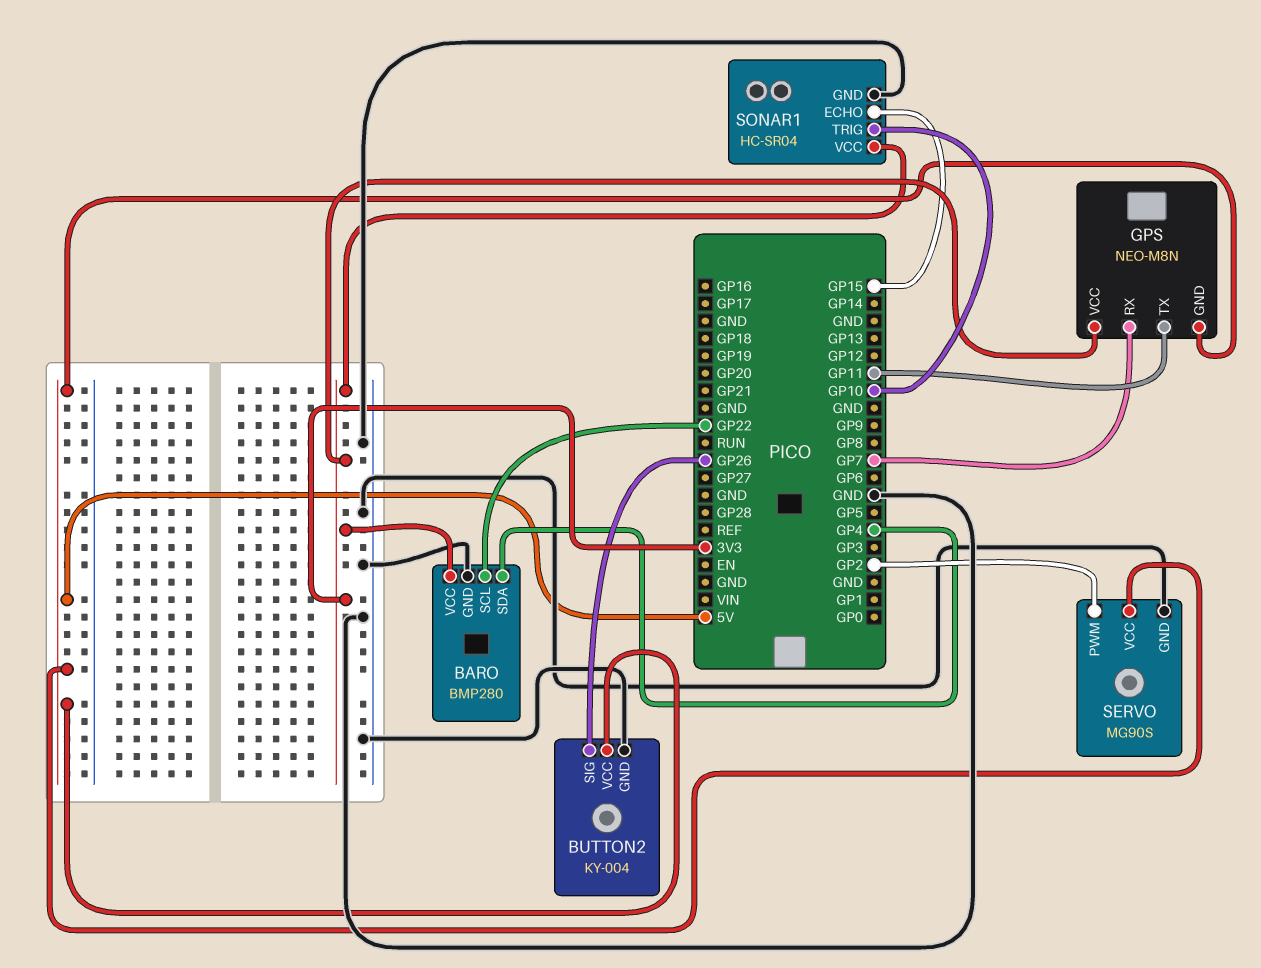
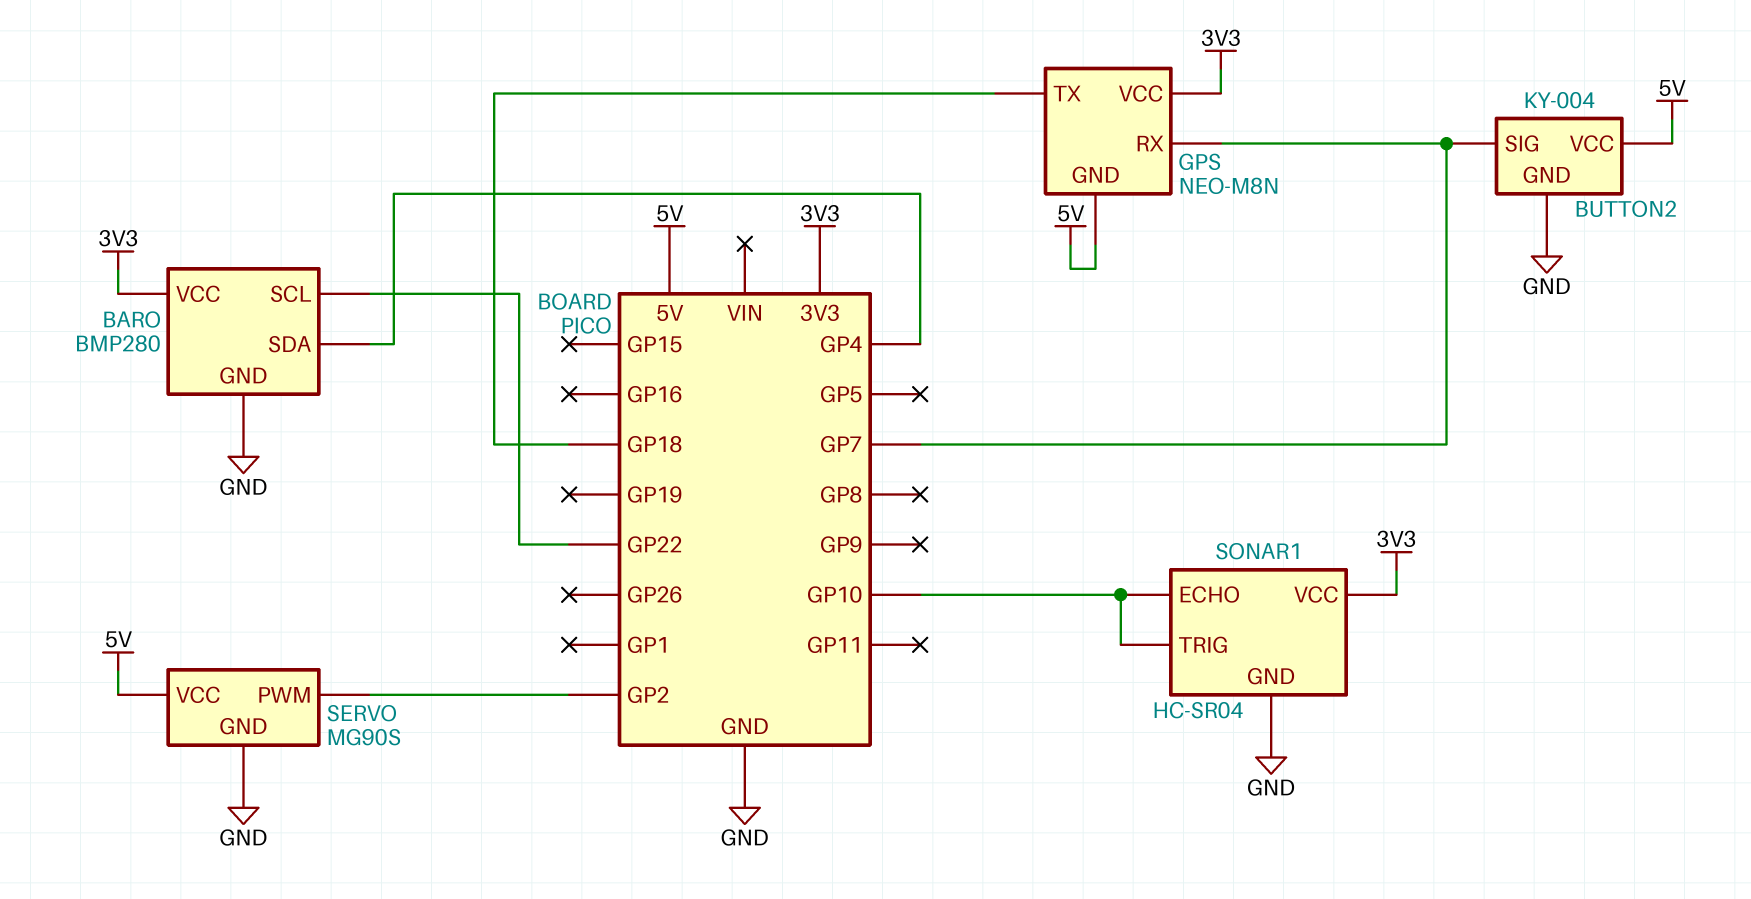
BUTTON2 pin SIG: GP26 -> GP7
GPS pin TX: GP11 -> GP18
SONAR1 pin ECHO: GP15 -> GP10

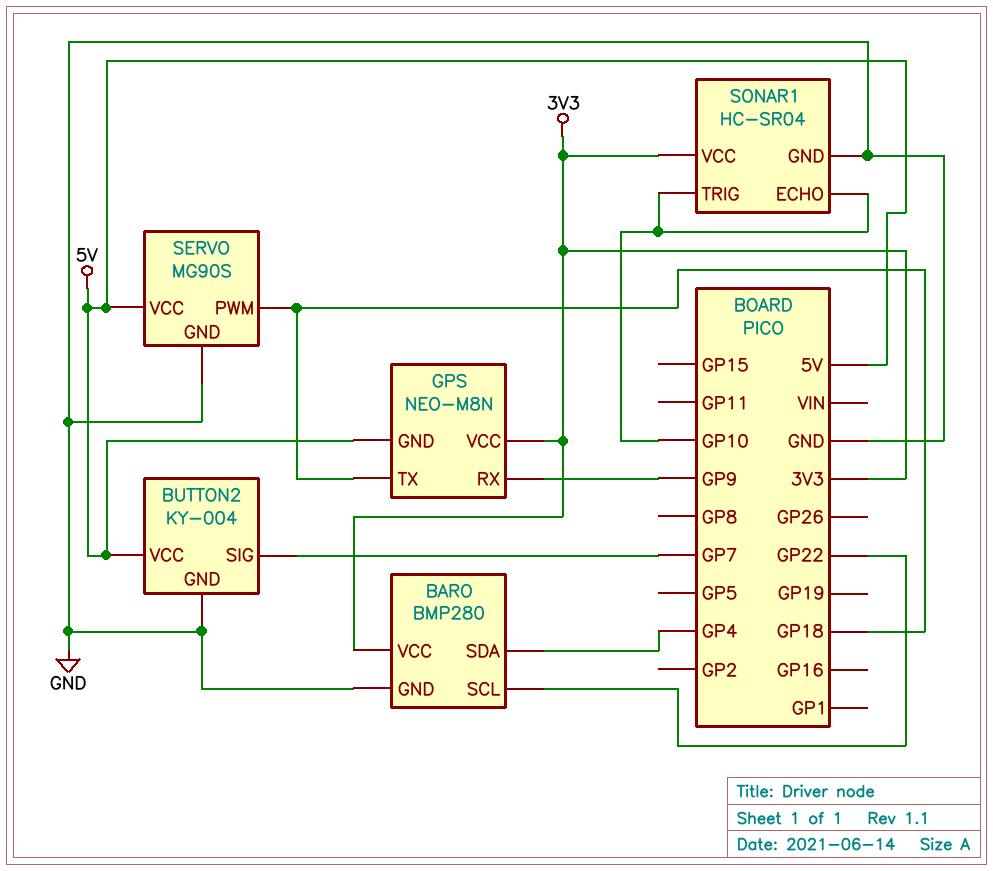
GPS pin RX: GP7 -> GP9
SERVO pin PWM: GP2 -> GP18

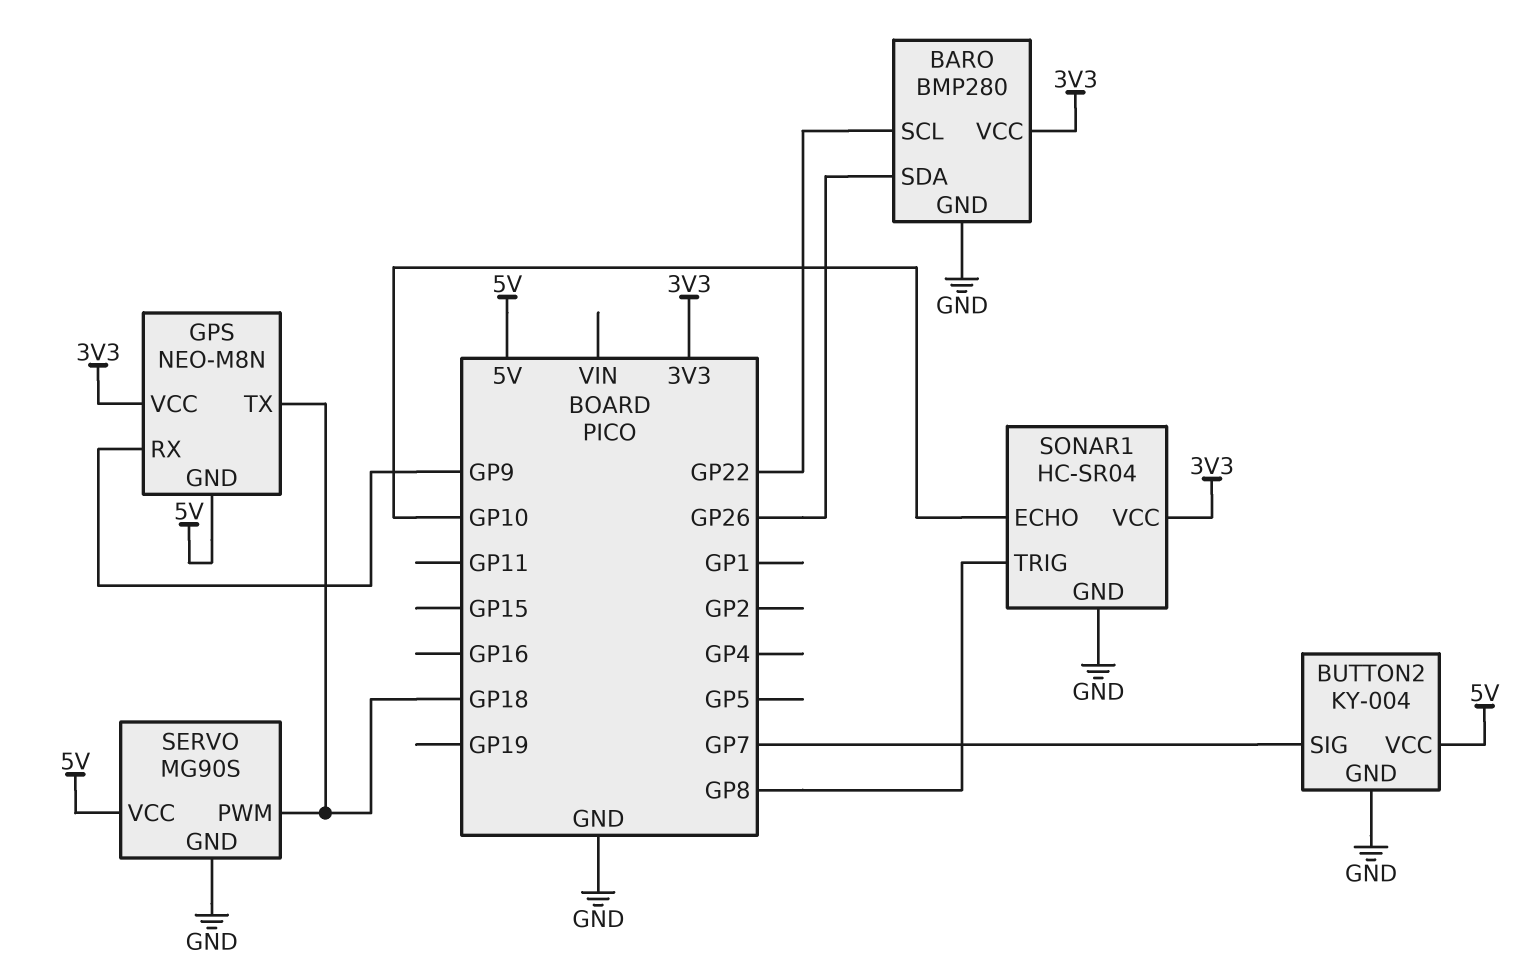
BARO pin SDA: GP4 -> GP26
SONAR1 pin TRIG: GP10 -> GP8

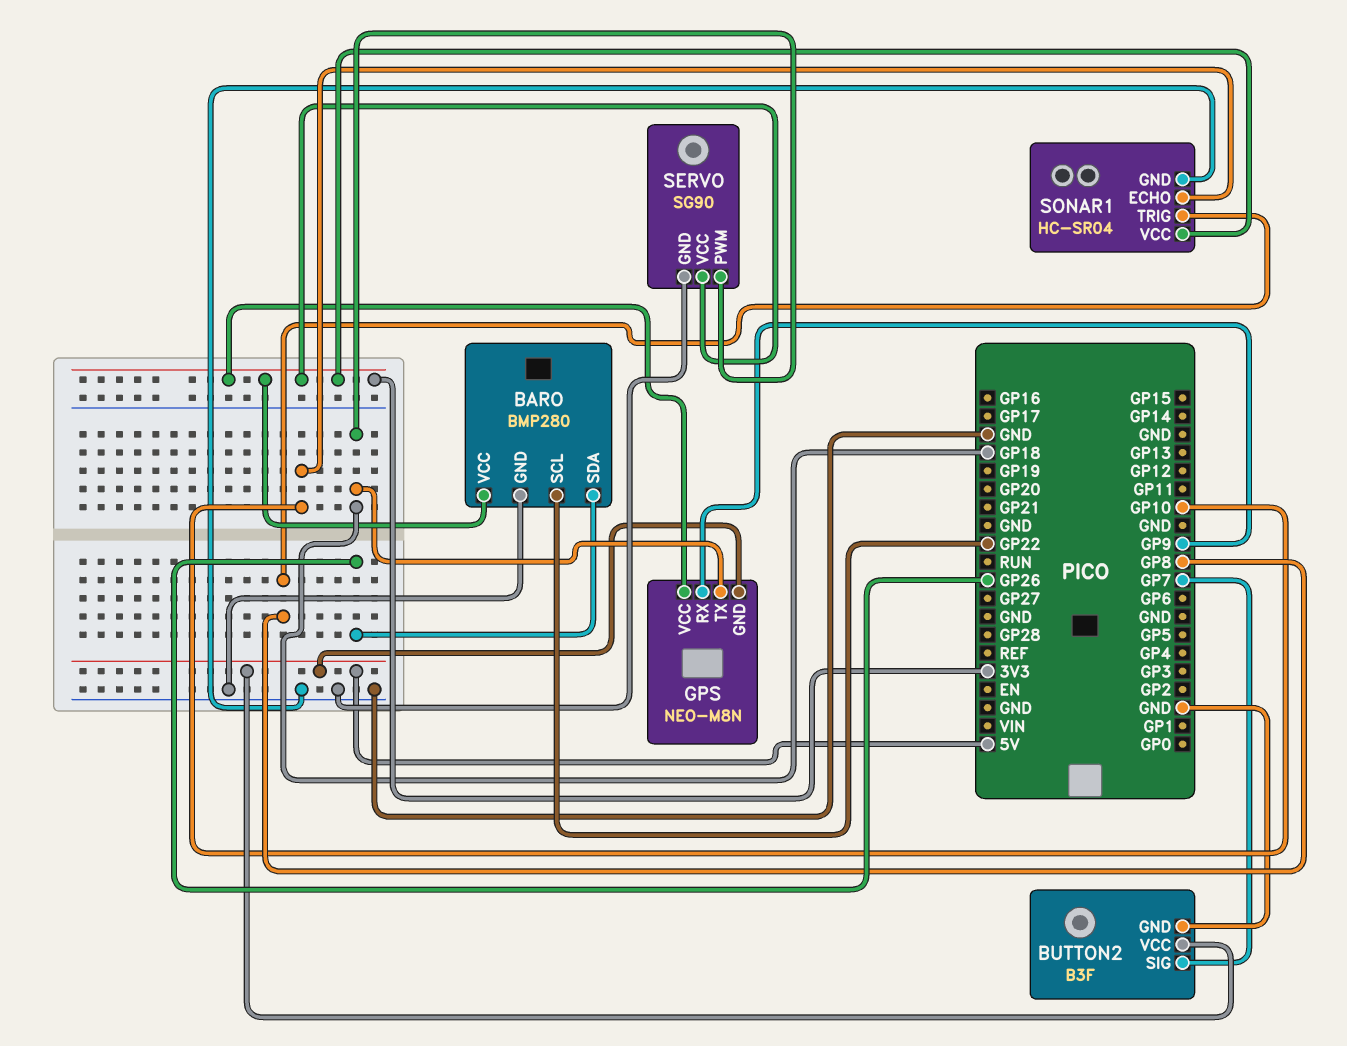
BUTTON2: KY-004 -> B3F
SERVO: MG90S -> SG90
SERVO pin VCC: 5V -> 3V3

